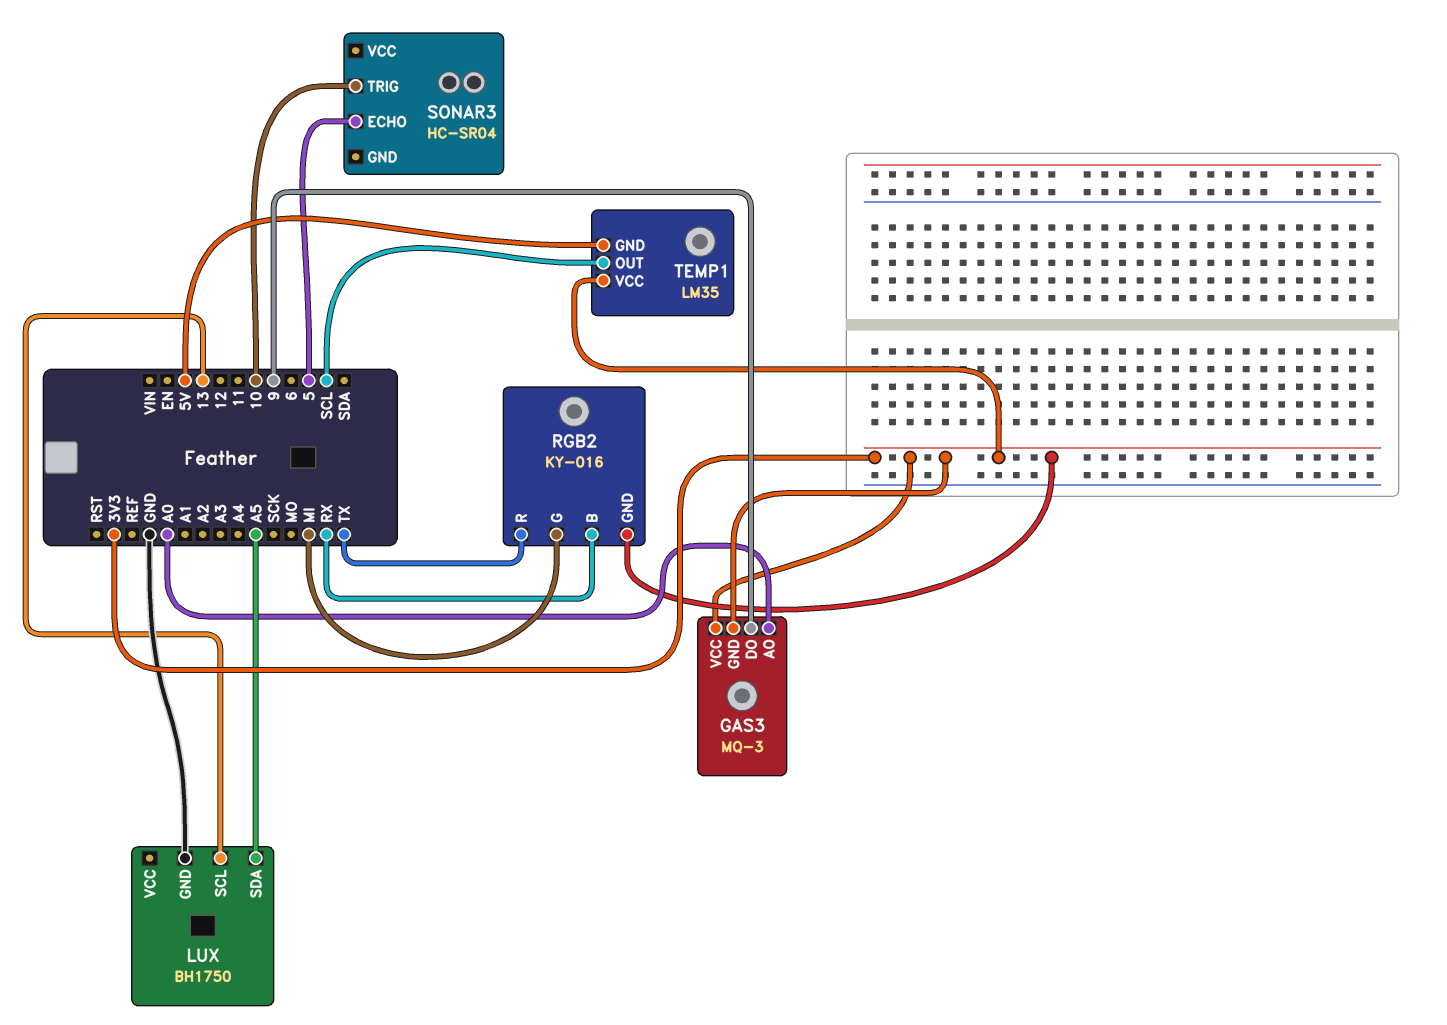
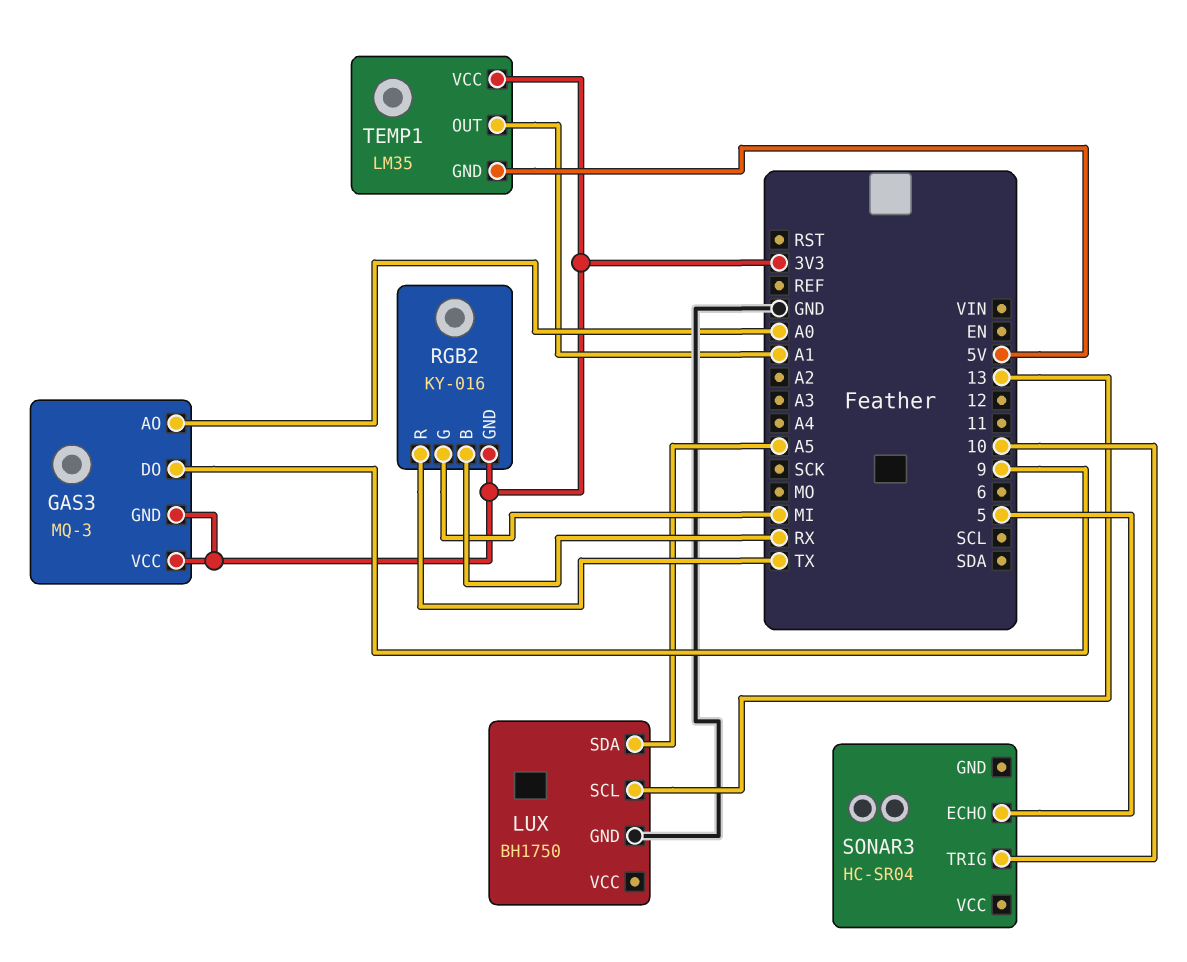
TEMP1 pin OUT: SCL -> A1

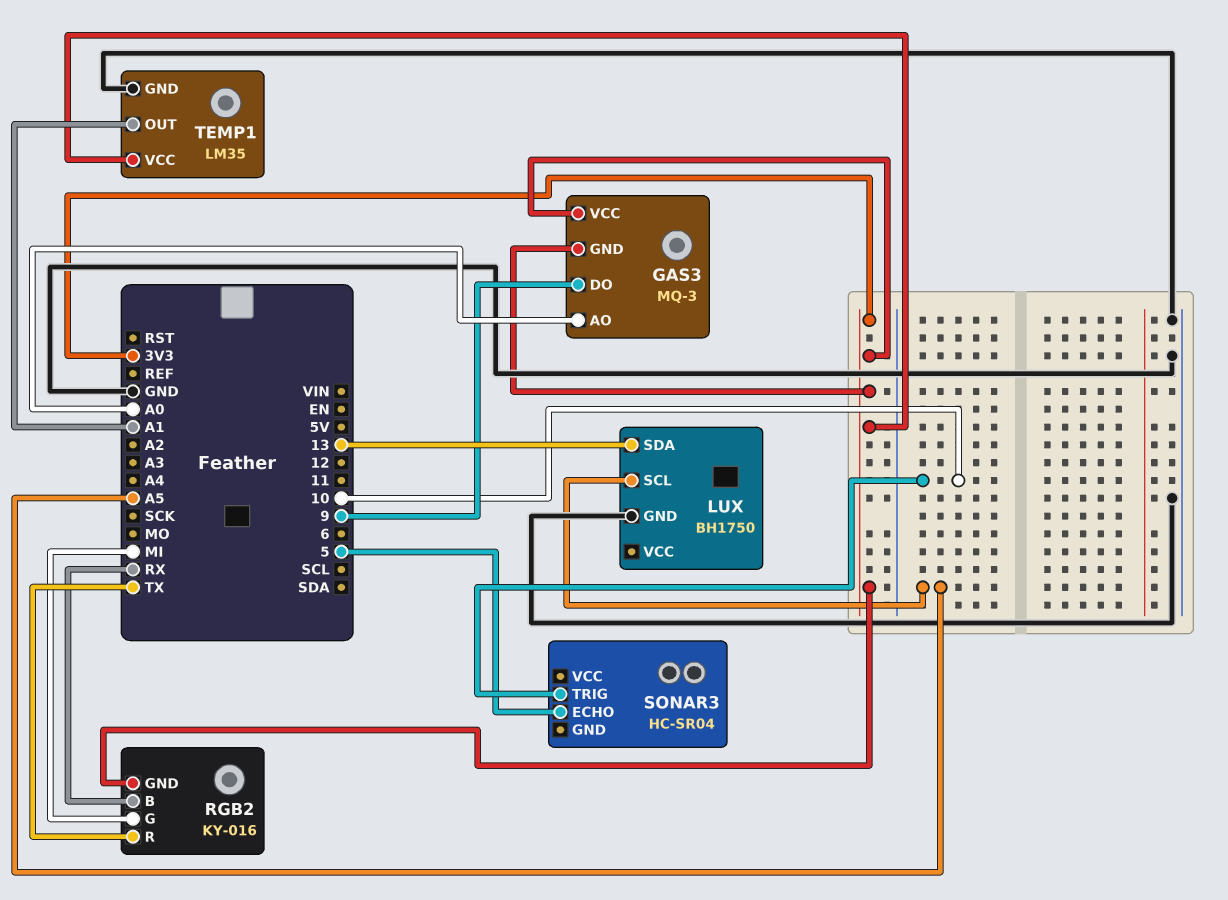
LUX pin SCL: 13 -> A5
LUX pin SDA: A5 -> 13
TEMP1 pin GND: 5V -> GND

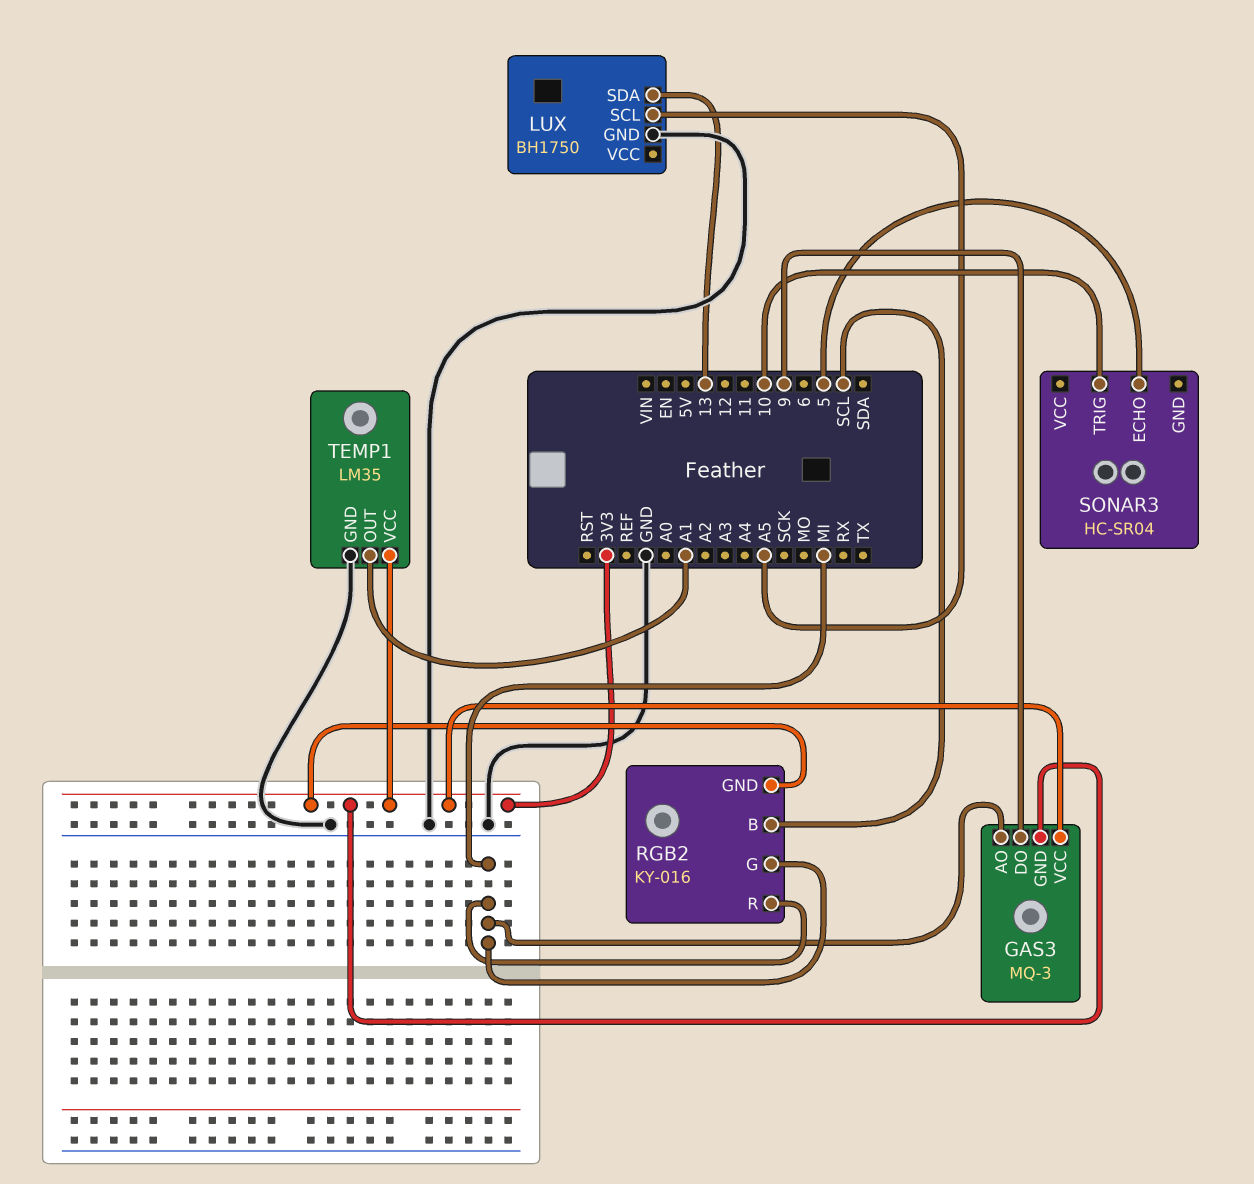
GAS3 pin AO: A0 -> MI
RGB2 pin B: RX -> SCL
RGB2 pin R: TX -> MI

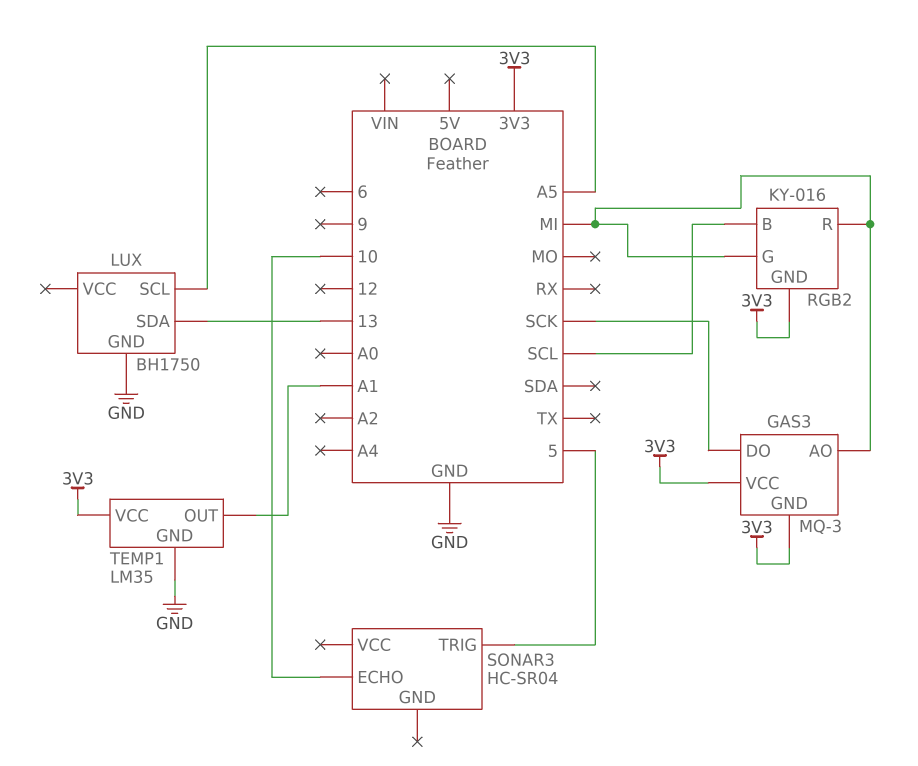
GAS3 pin DO: 9 -> SCK
SONAR3 pin ECHO: 5 -> 10
SONAR3 pin TRIG: 10 -> 5

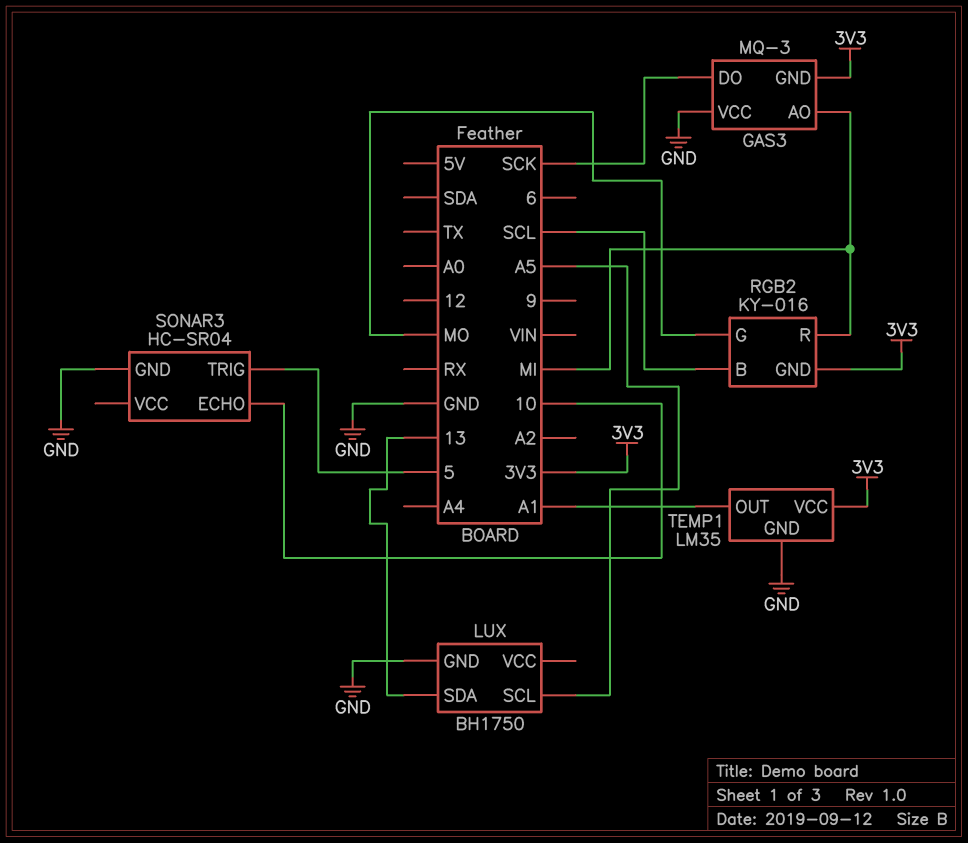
GAS3 pin VCC: 3V3 -> GND
RGB2 pin G: MI -> MO
SONAR3 pin GND: none -> GND

